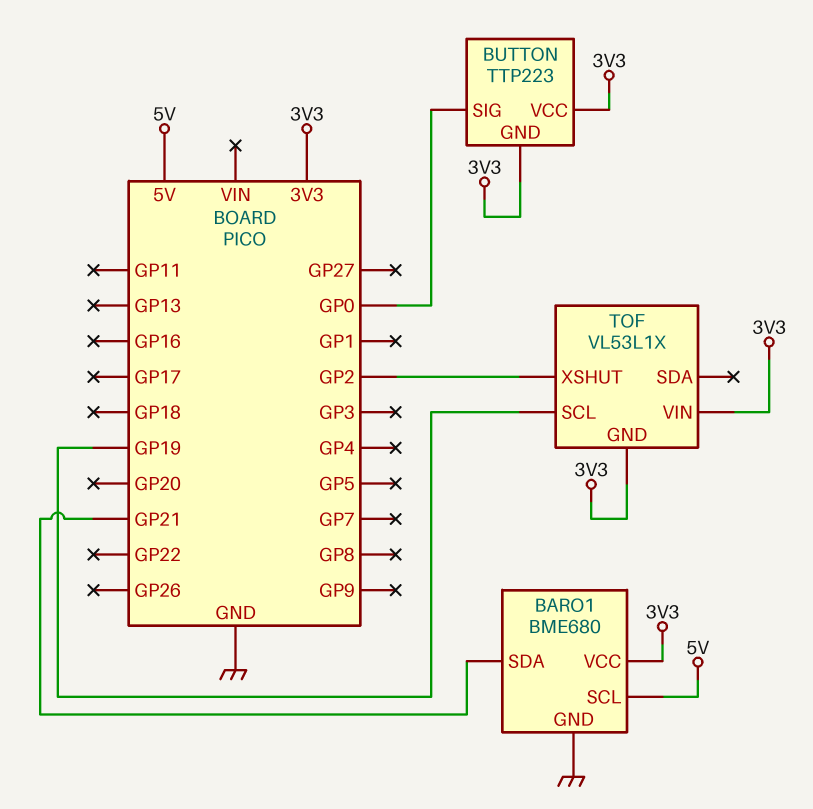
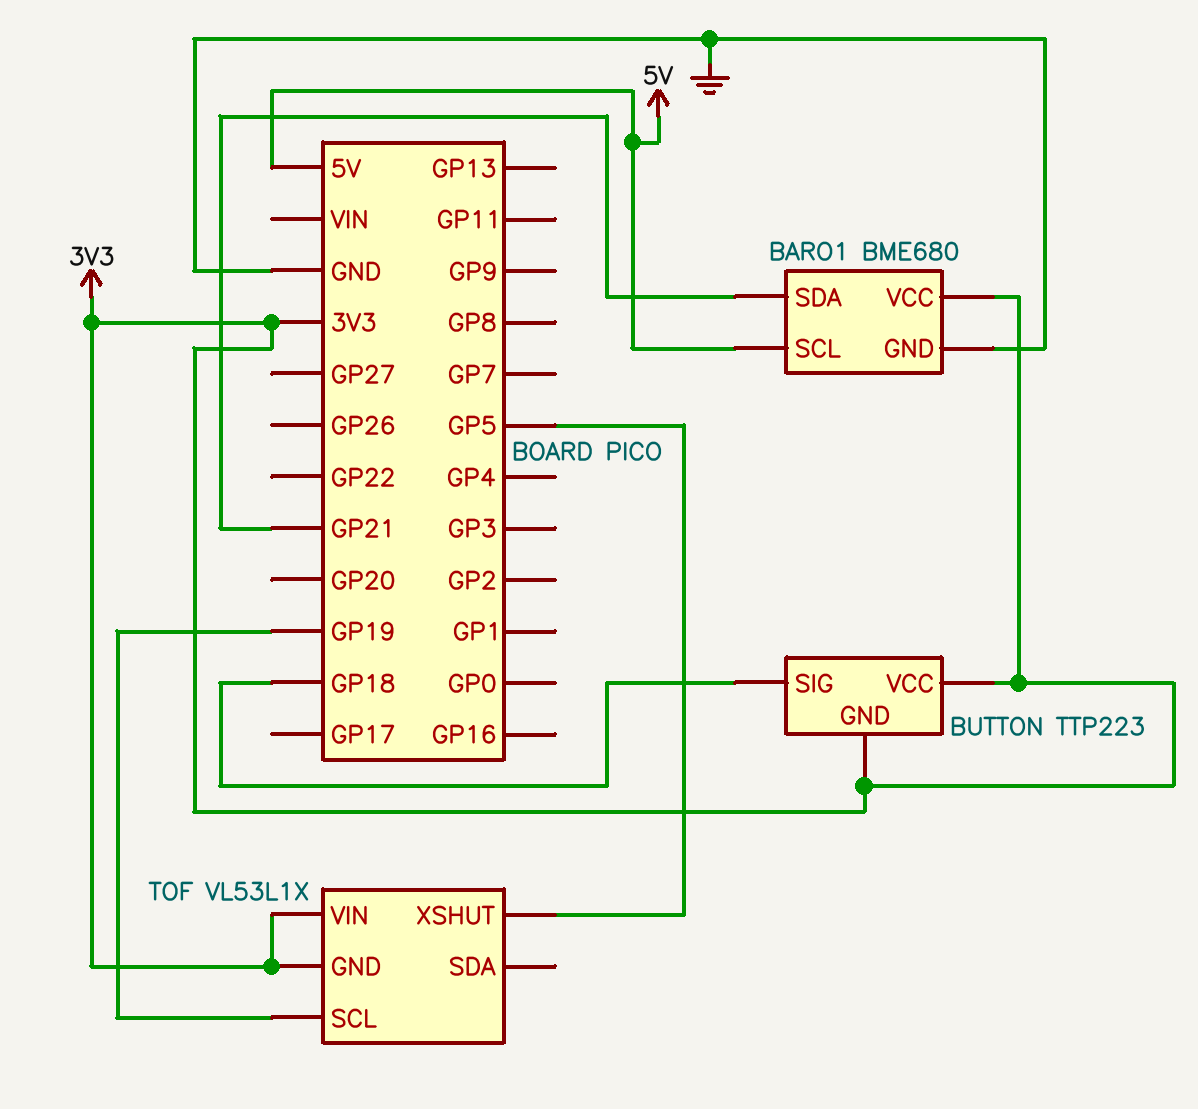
BUTTON pin SIG: GP0 -> GP18
TOF pin XSHUT: GP2 -> GP5

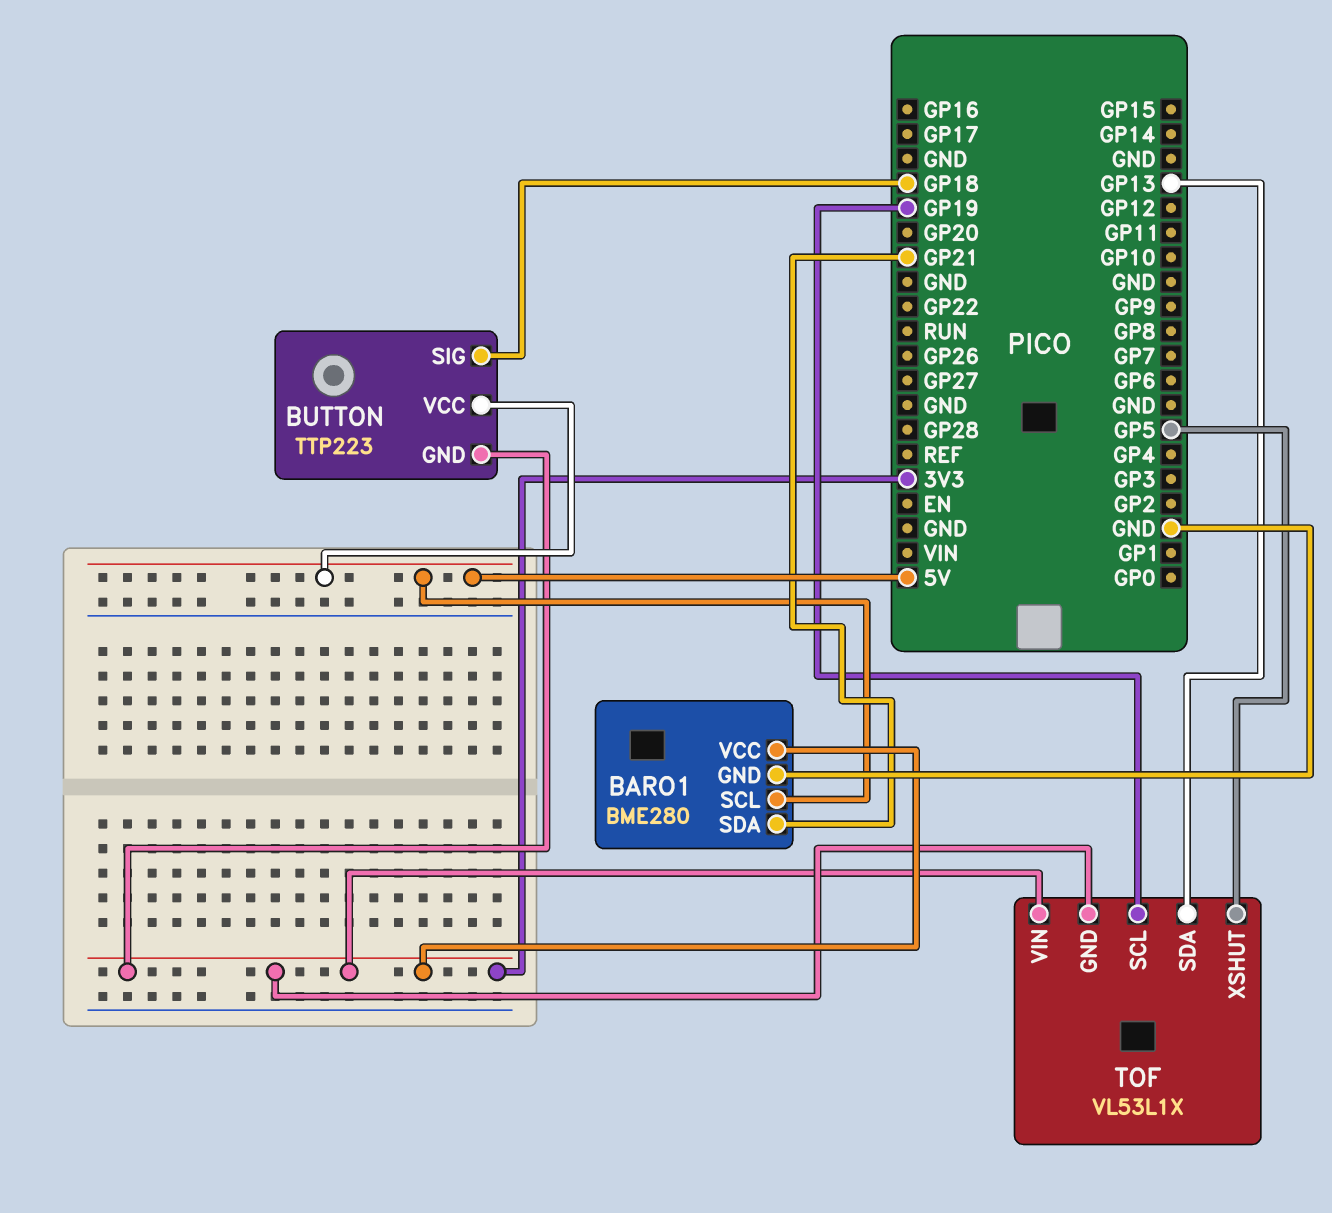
BARO1: BME680 -> BME280
BUTTON pin VCC: 3V3 -> 5V
TOF pin SDA: none -> GP13

